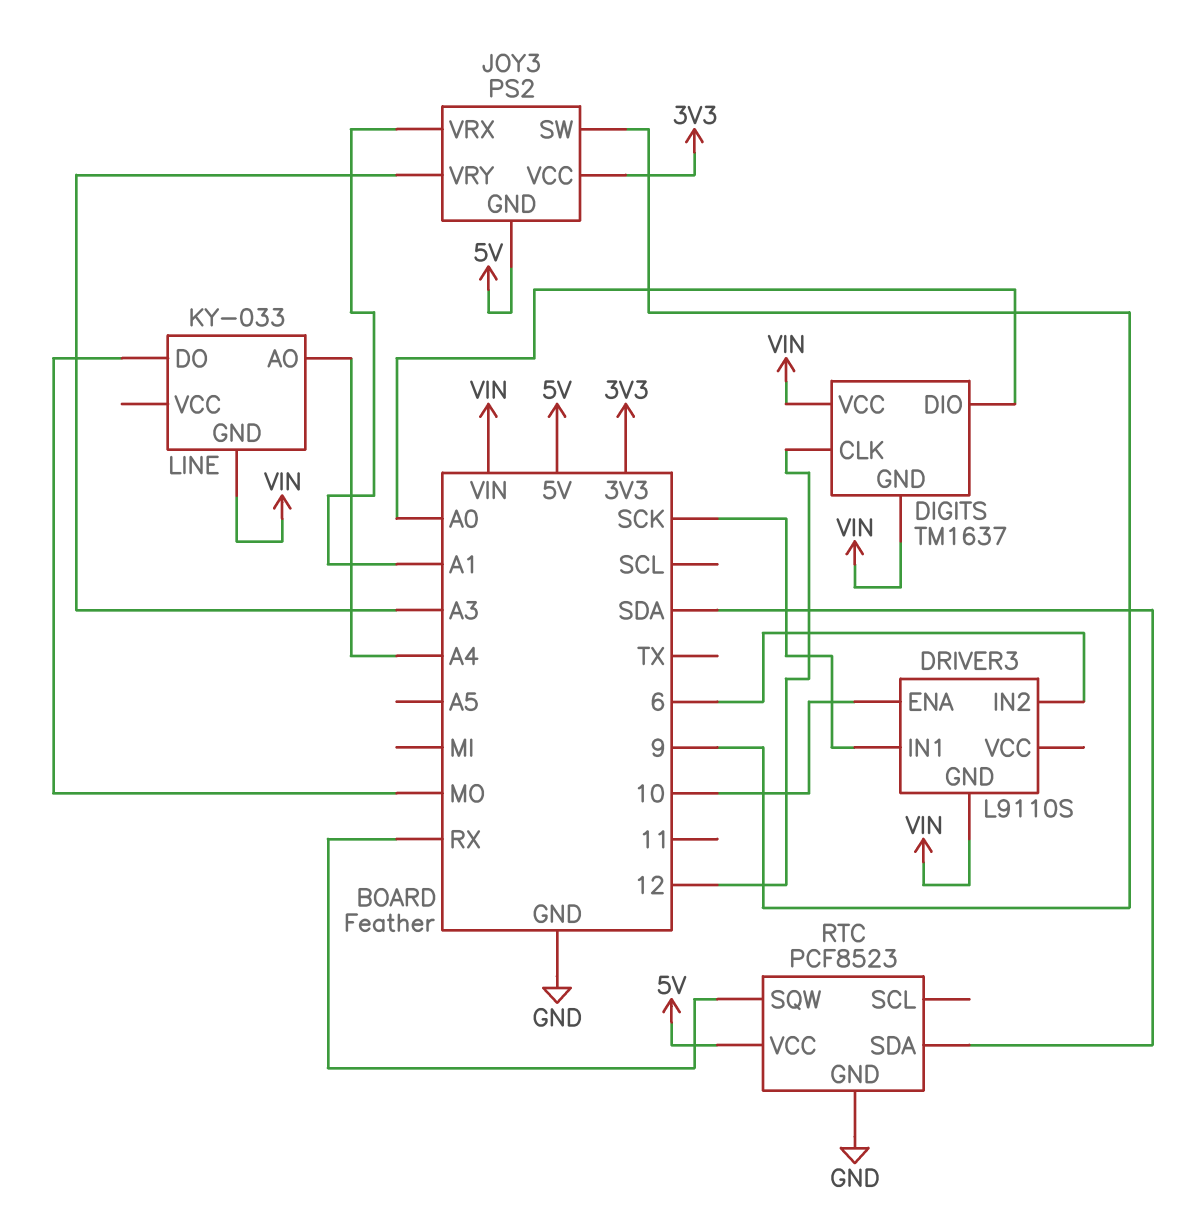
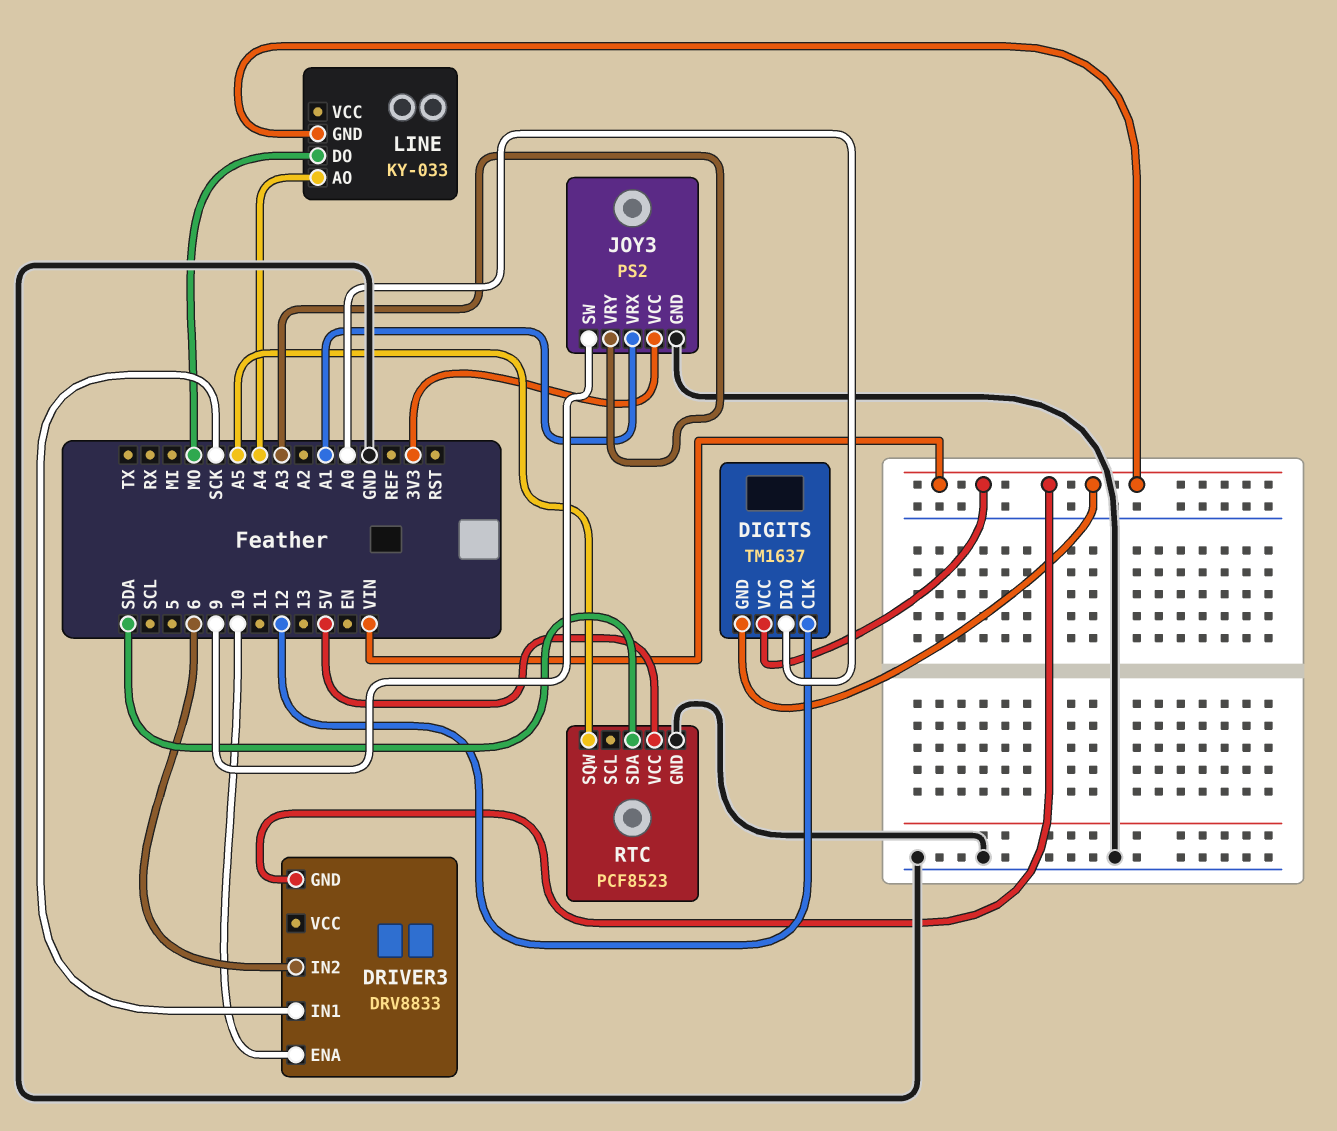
DRIVER3: L9110S -> DRV8833
JOY3 pin GND: 5V -> GND
RTC pin SQW: RX -> A5

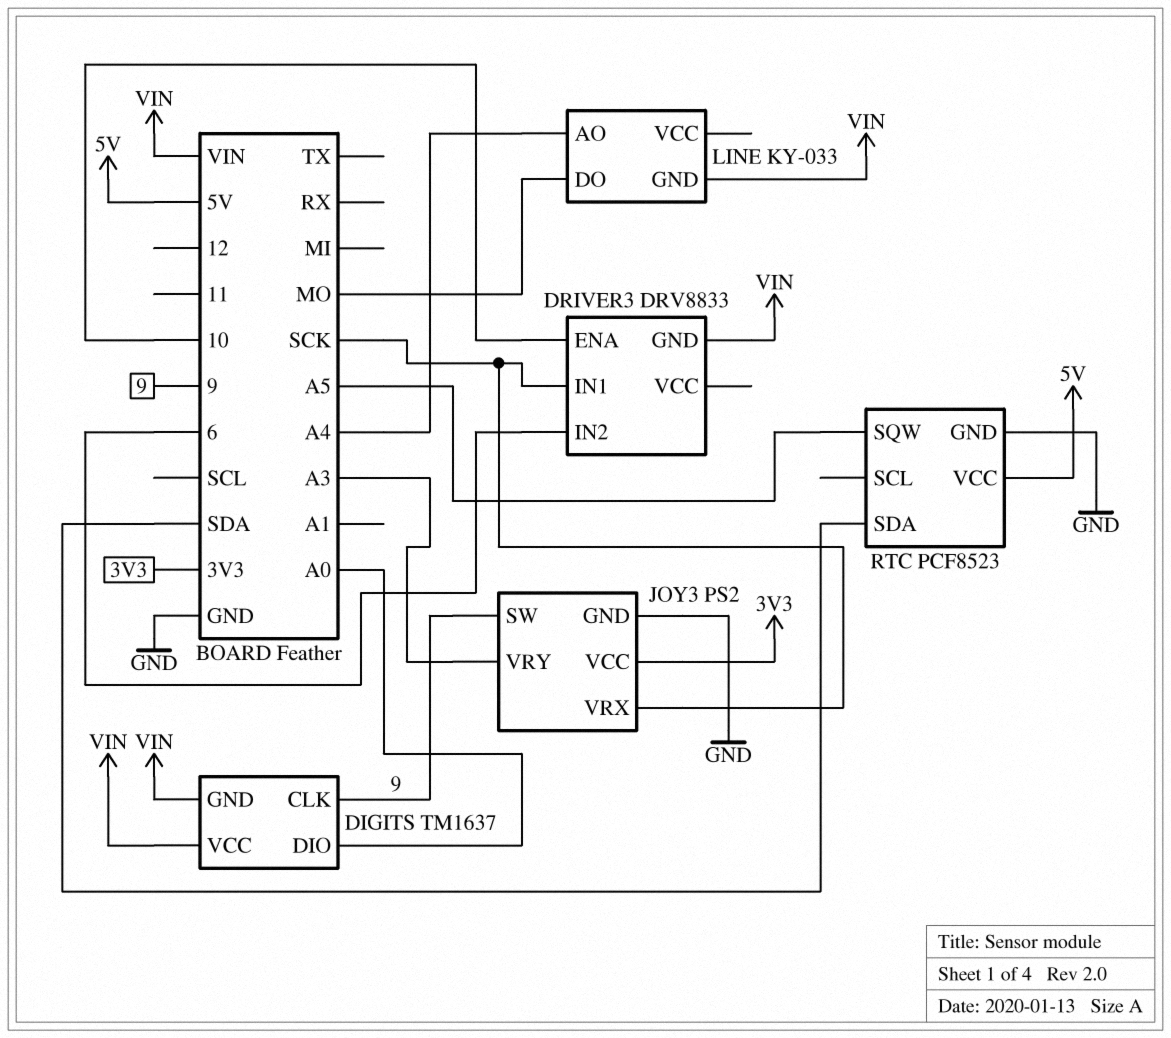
DIGITS pin CLK: 12 -> 9
JOY3 pin VRX: A1 -> SCK

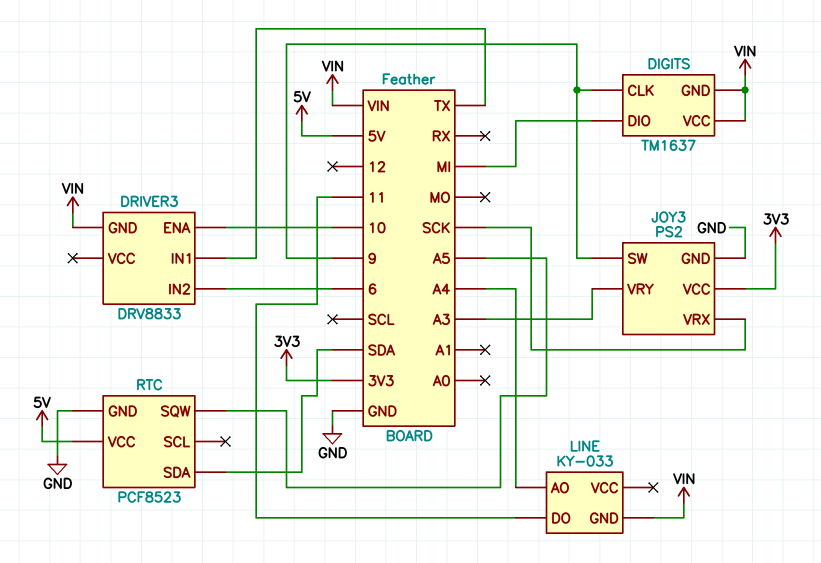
DIGITS pin DIO: A0 -> MI
DRIVER3 pin IN1: SCK -> TX
LINE pin DO: MO -> 11

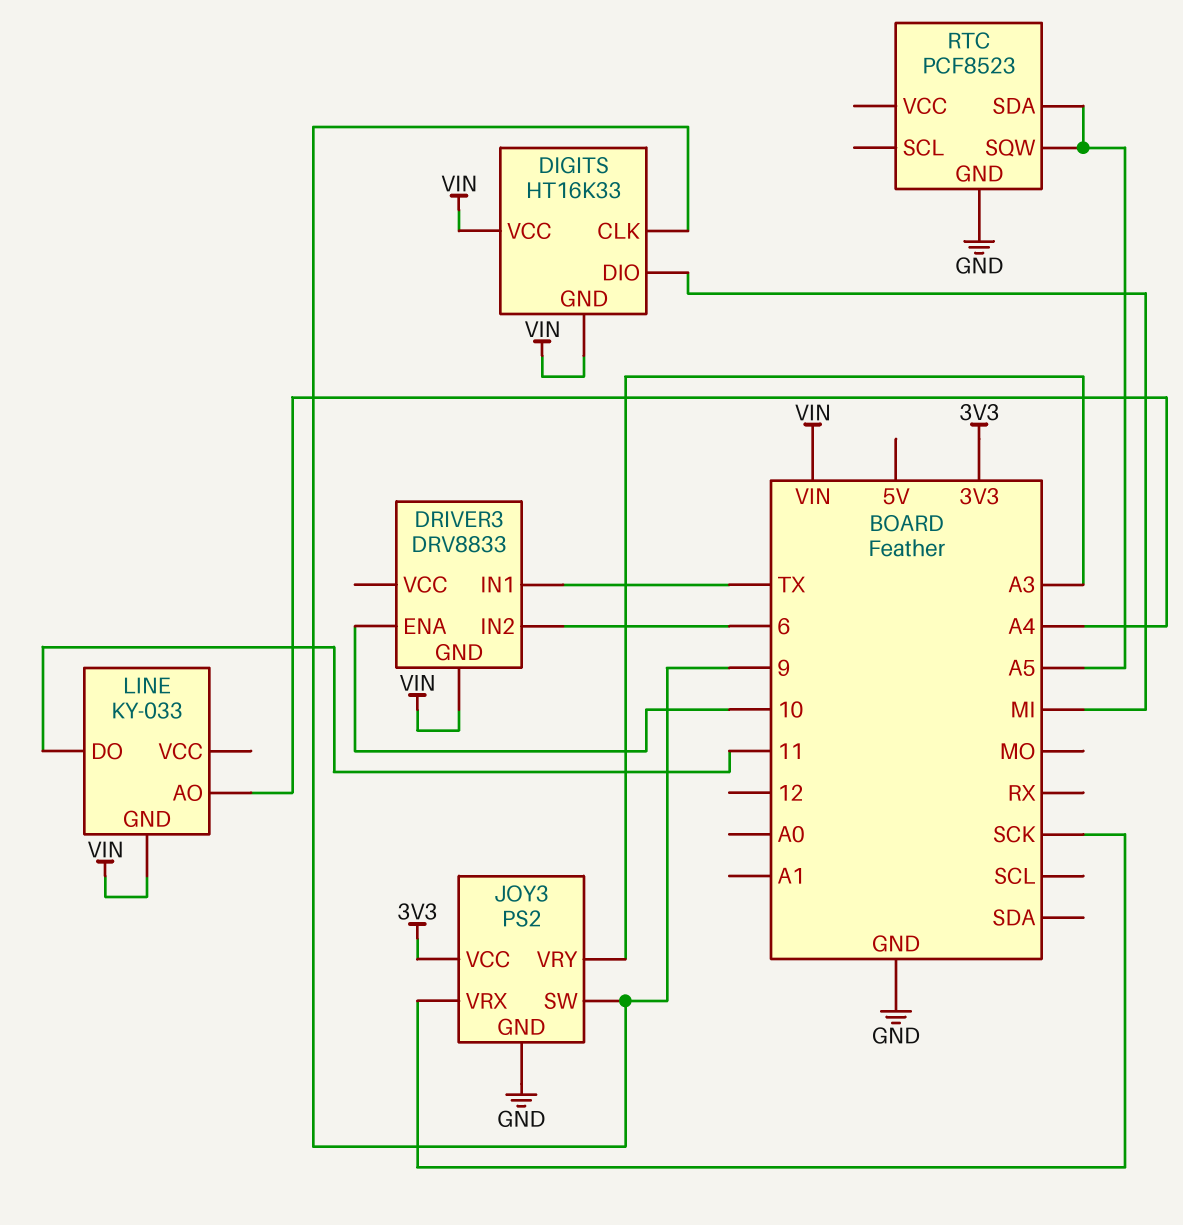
DIGITS: TM1637 -> HT16K33
RTC pin SDA: SDA -> A5
RTC pin VCC: 5V -> none

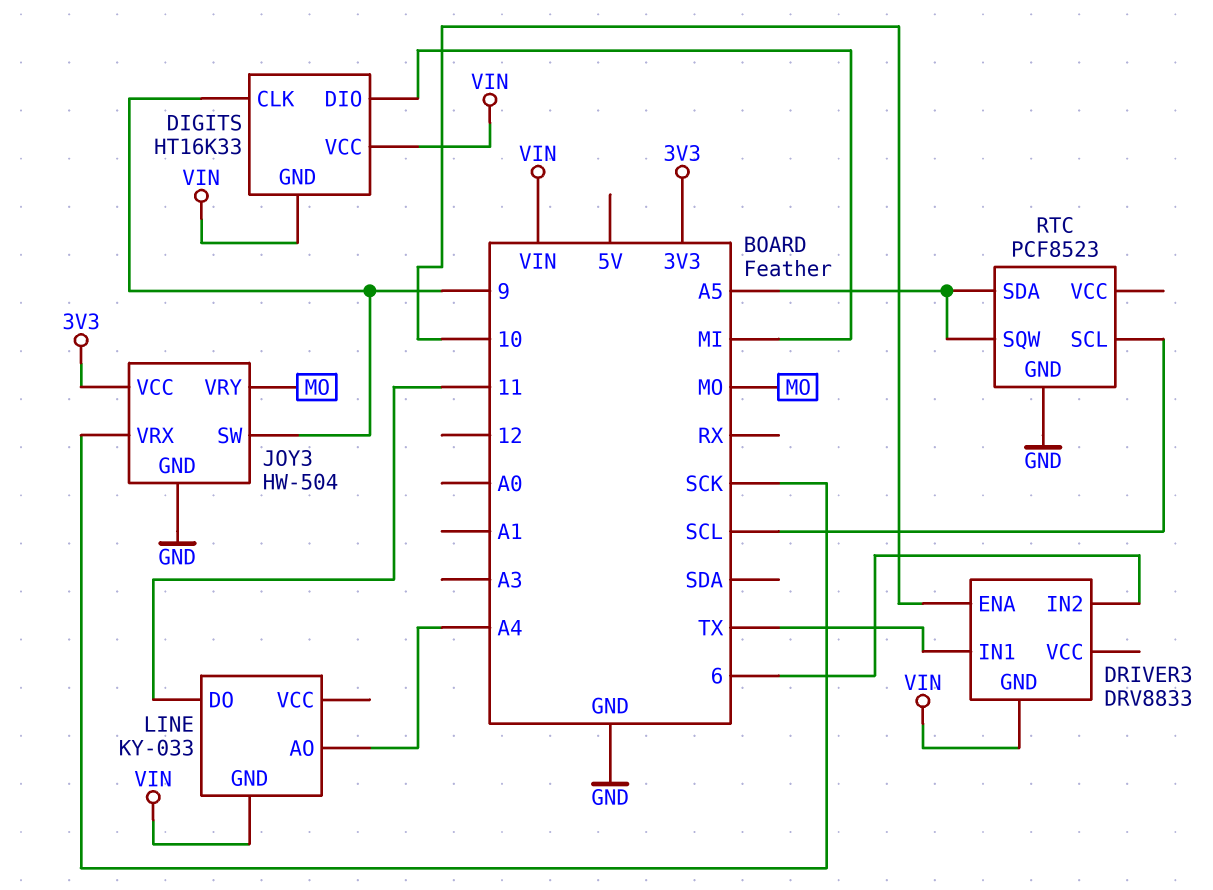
JOY3: PS2 -> HW-504
JOY3 pin VRY: A3 -> MO
RTC pin SCL: none -> SCL

